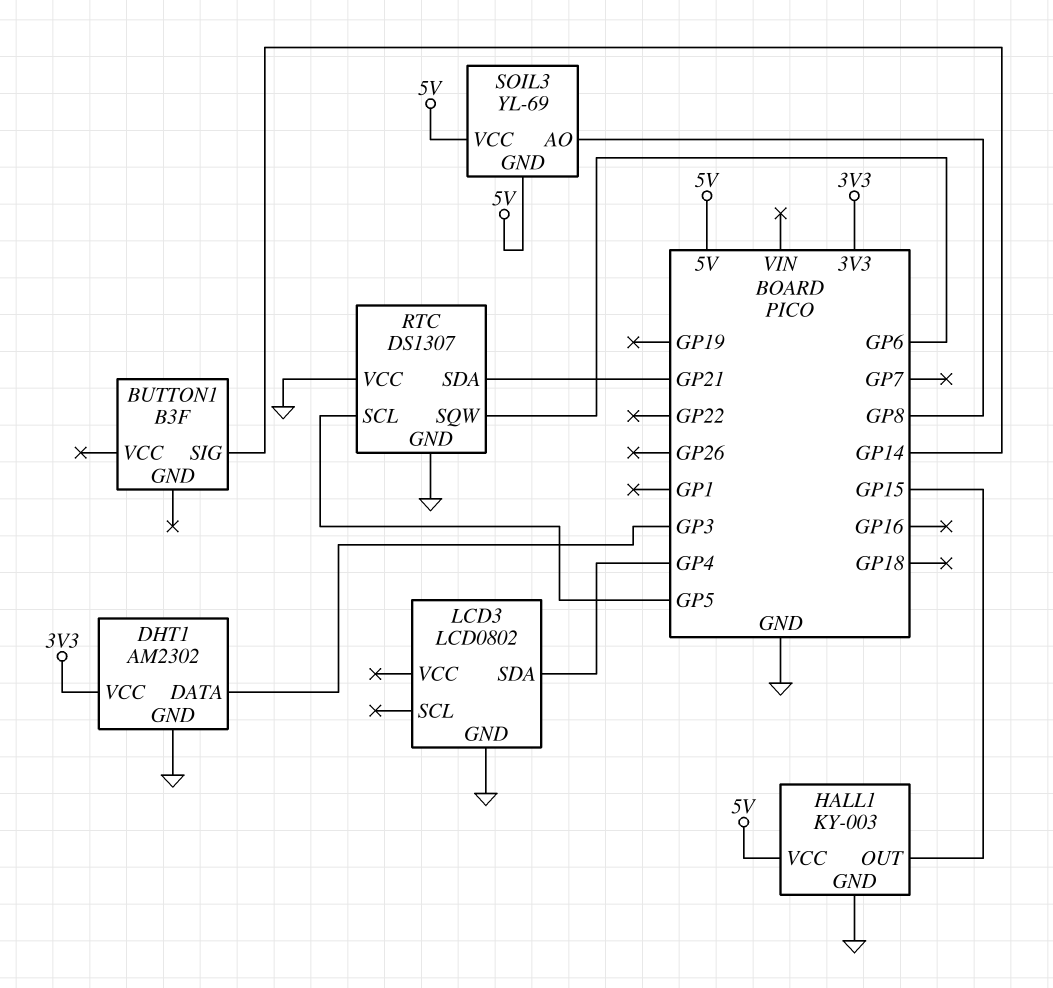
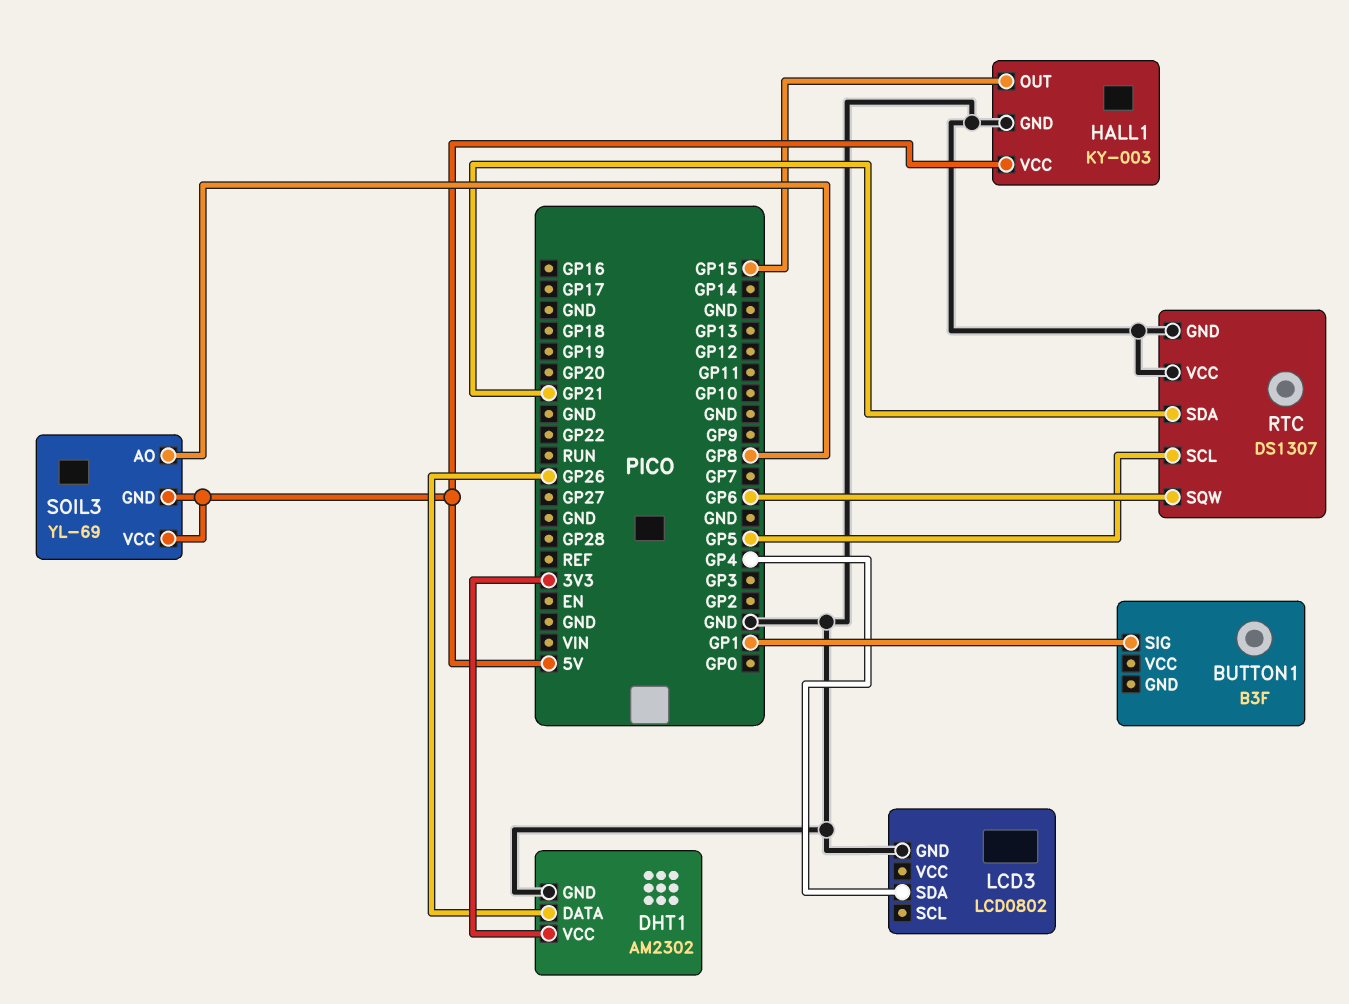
BUTTON1 pin SIG: GP14 -> GP1
DHT1 pin DATA: GP3 -> GP26

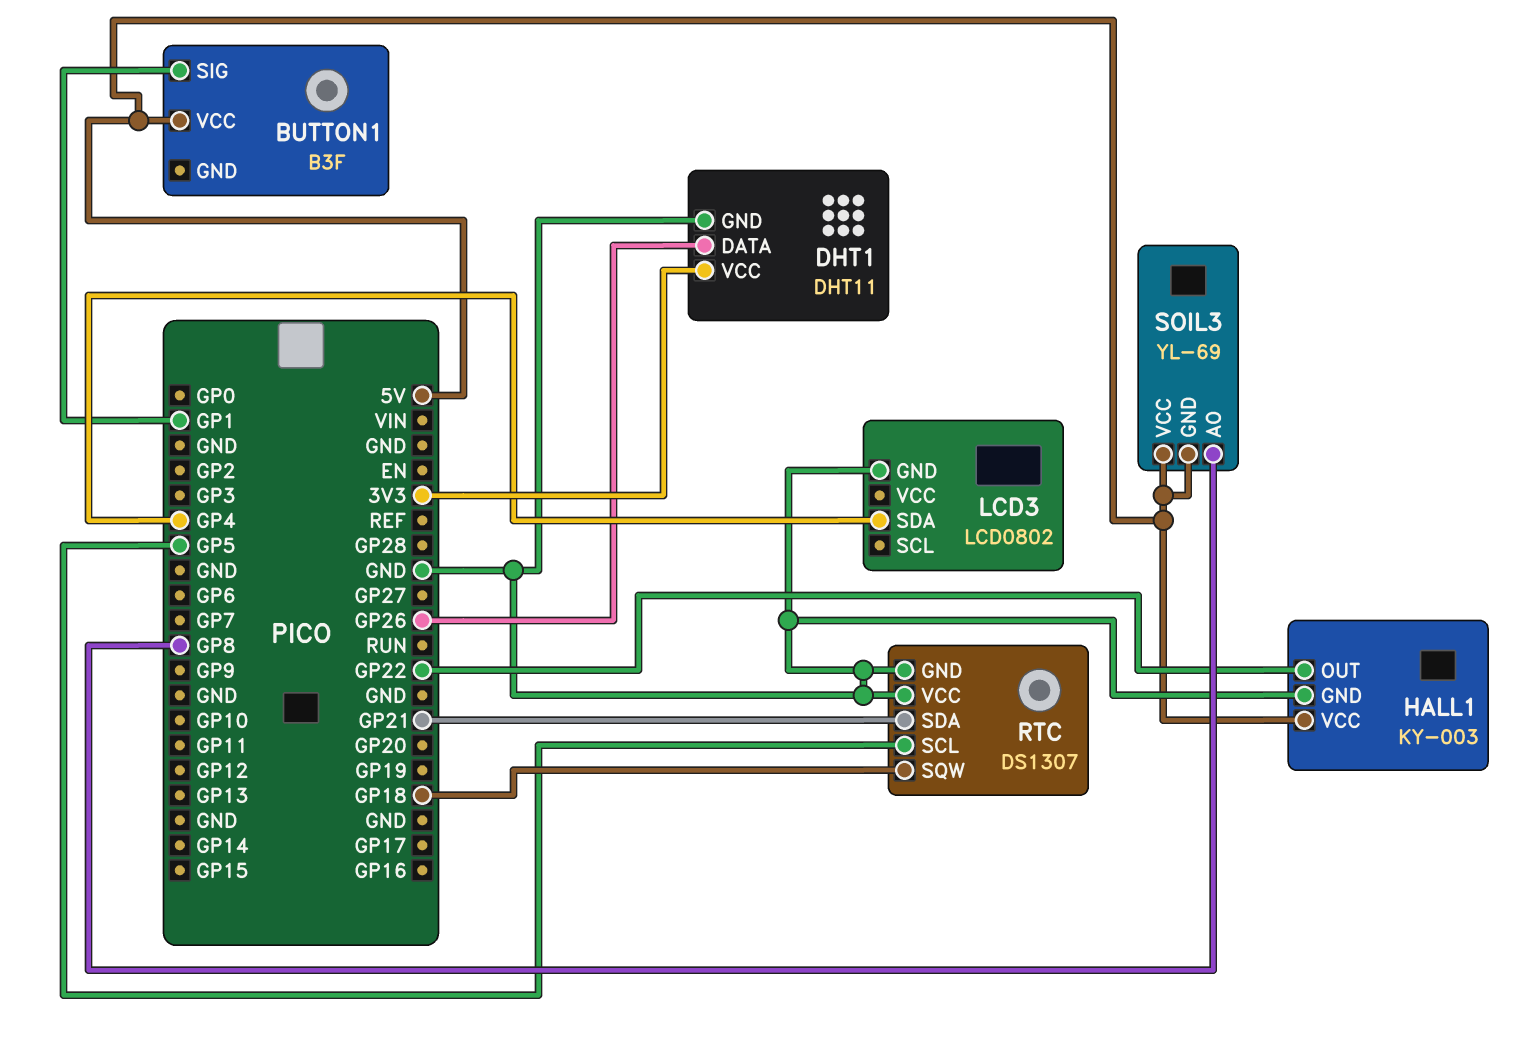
BUTTON1 pin VCC: none -> 5V
DHT1: AM2302 -> DHT11
HALL1 pin OUT: GP15 -> GP22
RTC pin SQW: GP6 -> GP18

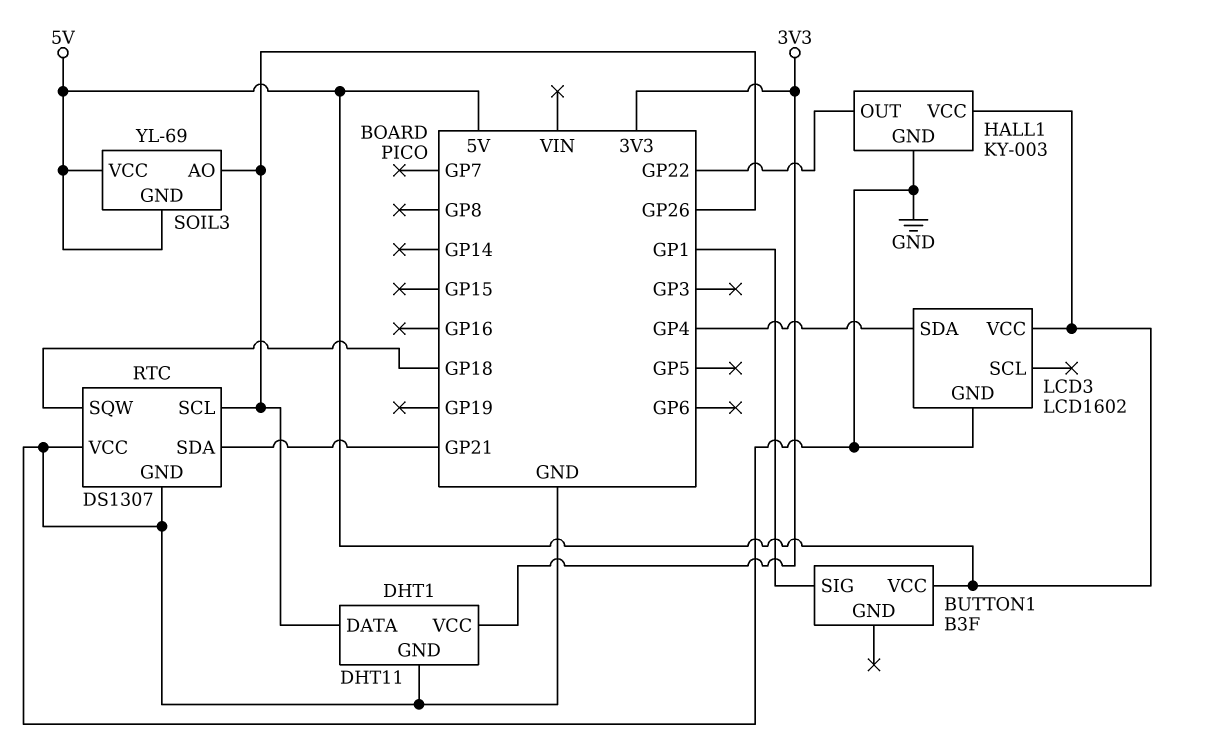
LCD3: LCD0802 -> LCD1602
LCD3 pin VCC: none -> 5V
RTC pin SCL: GP5 -> GP26
SOIL3 pin AO: GP8 -> GP26

